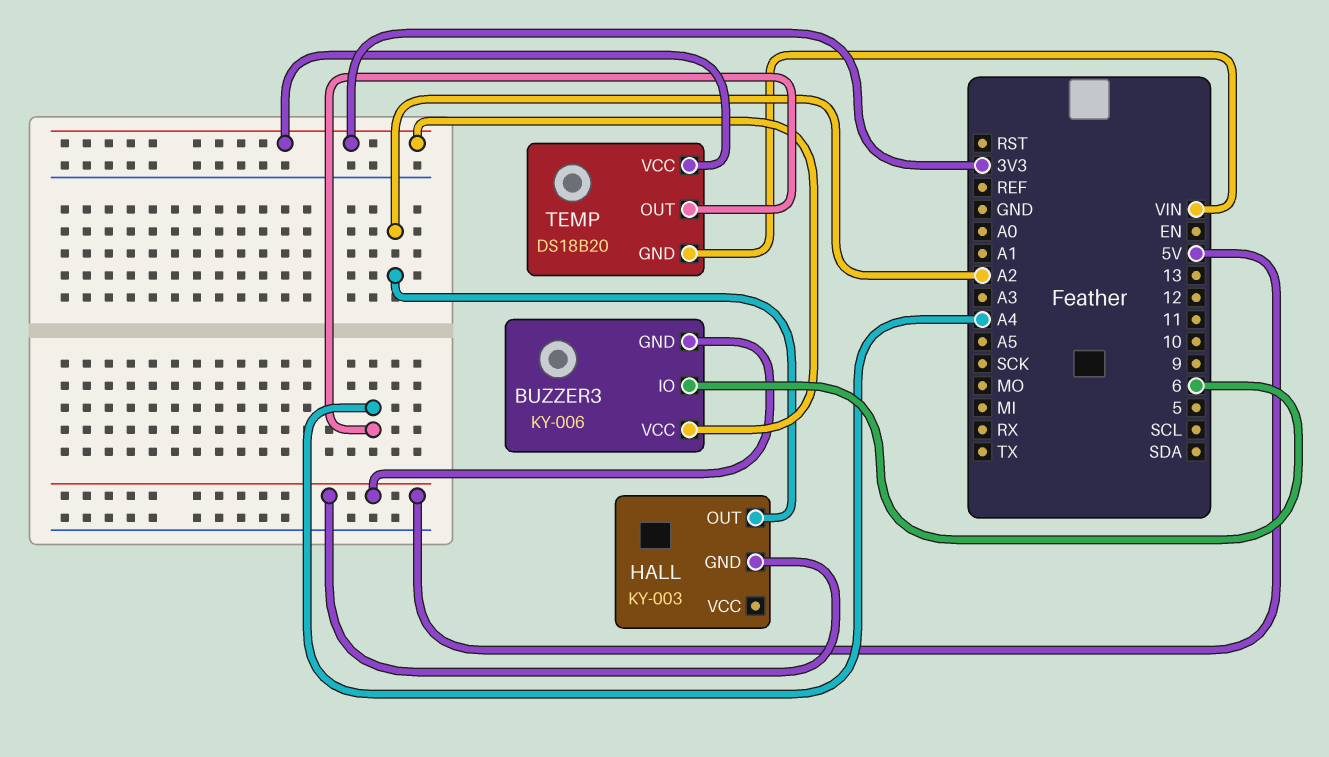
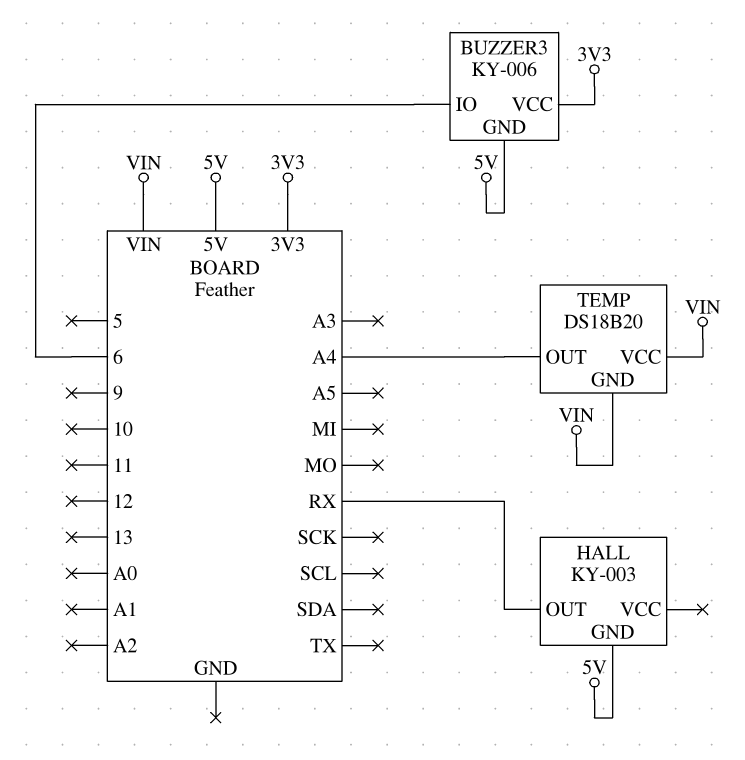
HALL pin OUT: A2 -> RX
TEMP pin VCC: 3V3 -> VIN

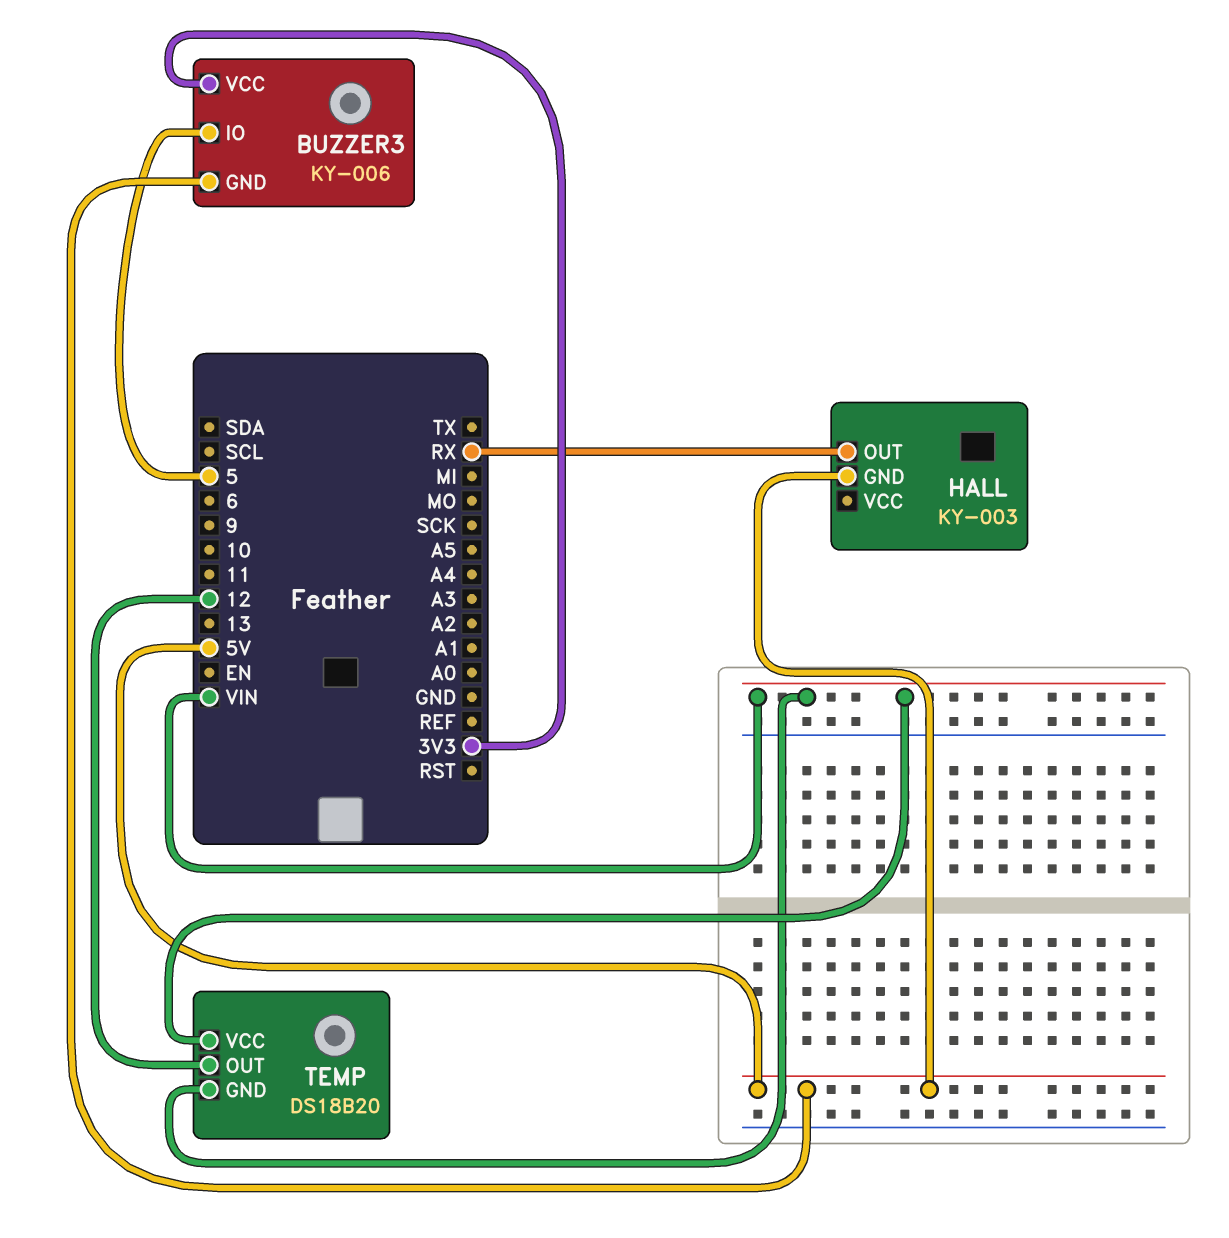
BUZZER3 pin IO: 6 -> 5
TEMP pin OUT: A4 -> 12

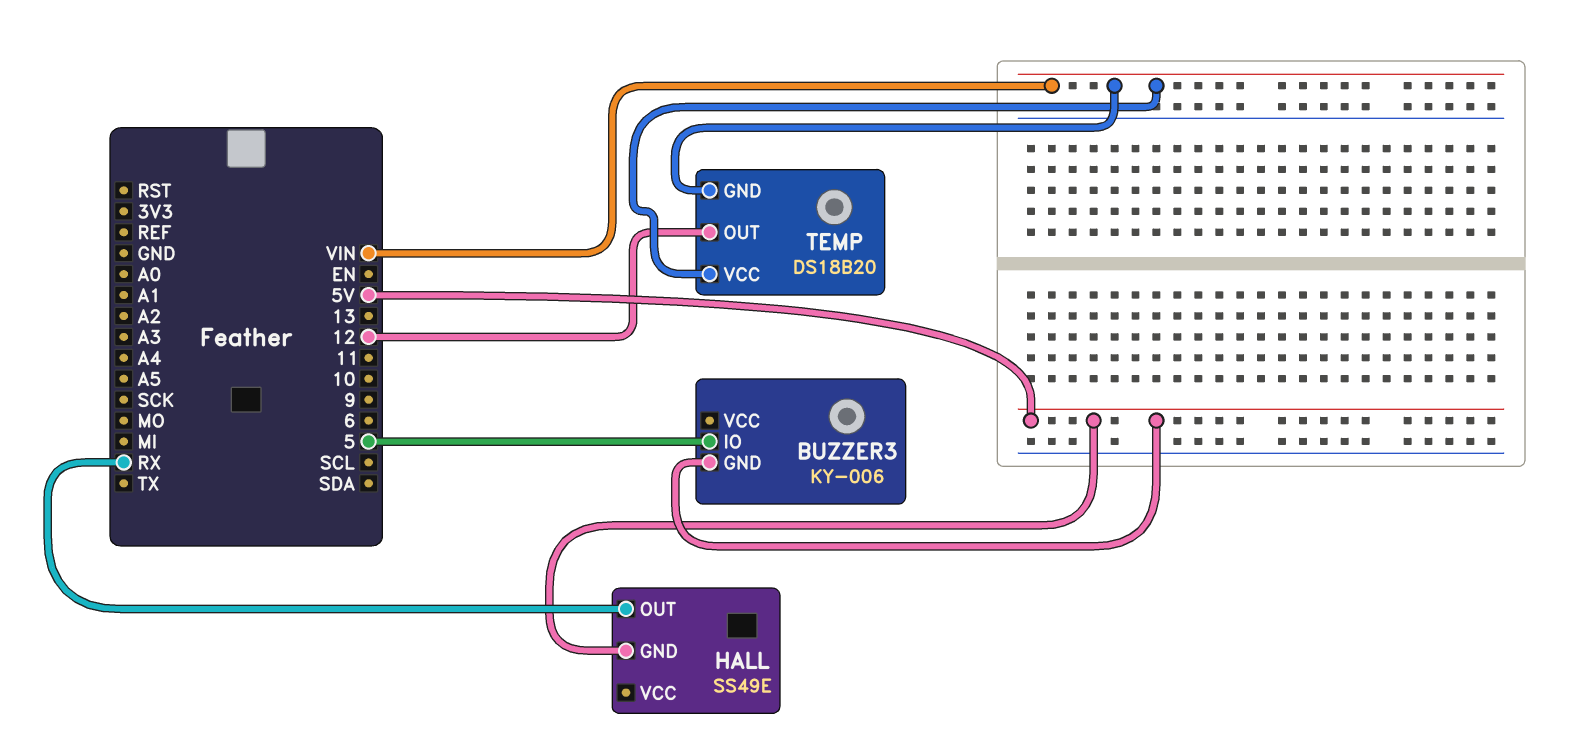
BUZZER3 pin VCC: 3V3 -> none
HALL: KY-003 -> SS49E

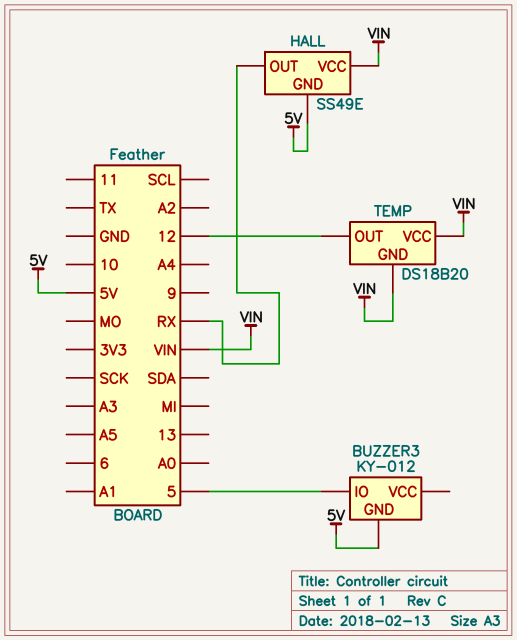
BUZZER3: KY-006 -> KY-012
HALL pin VCC: none -> VIN

